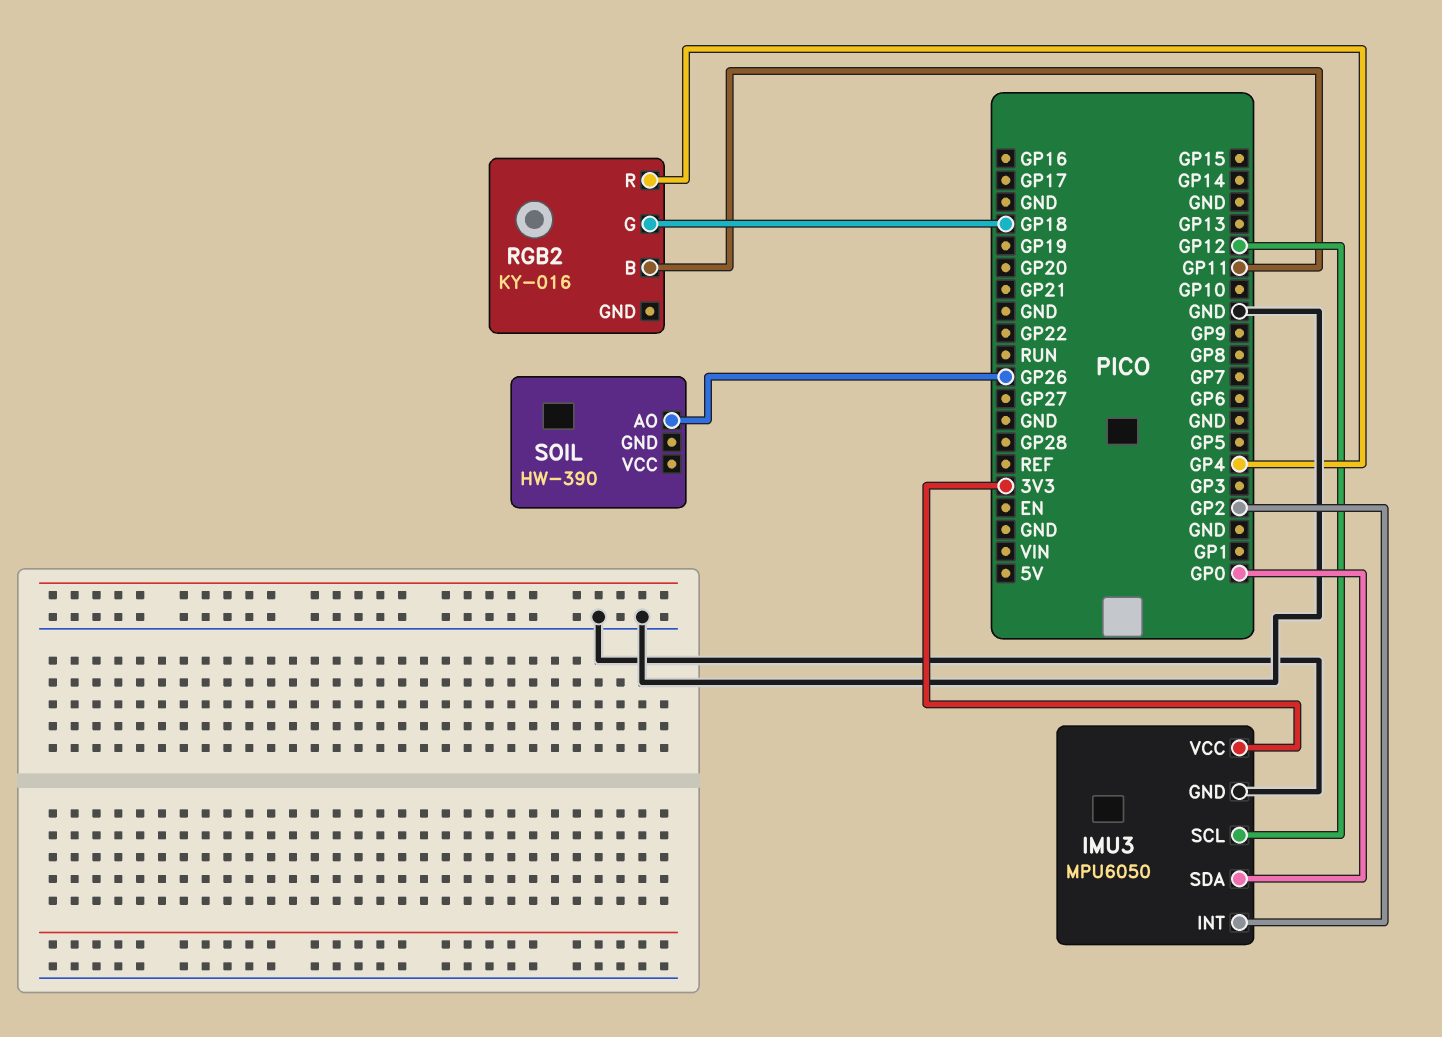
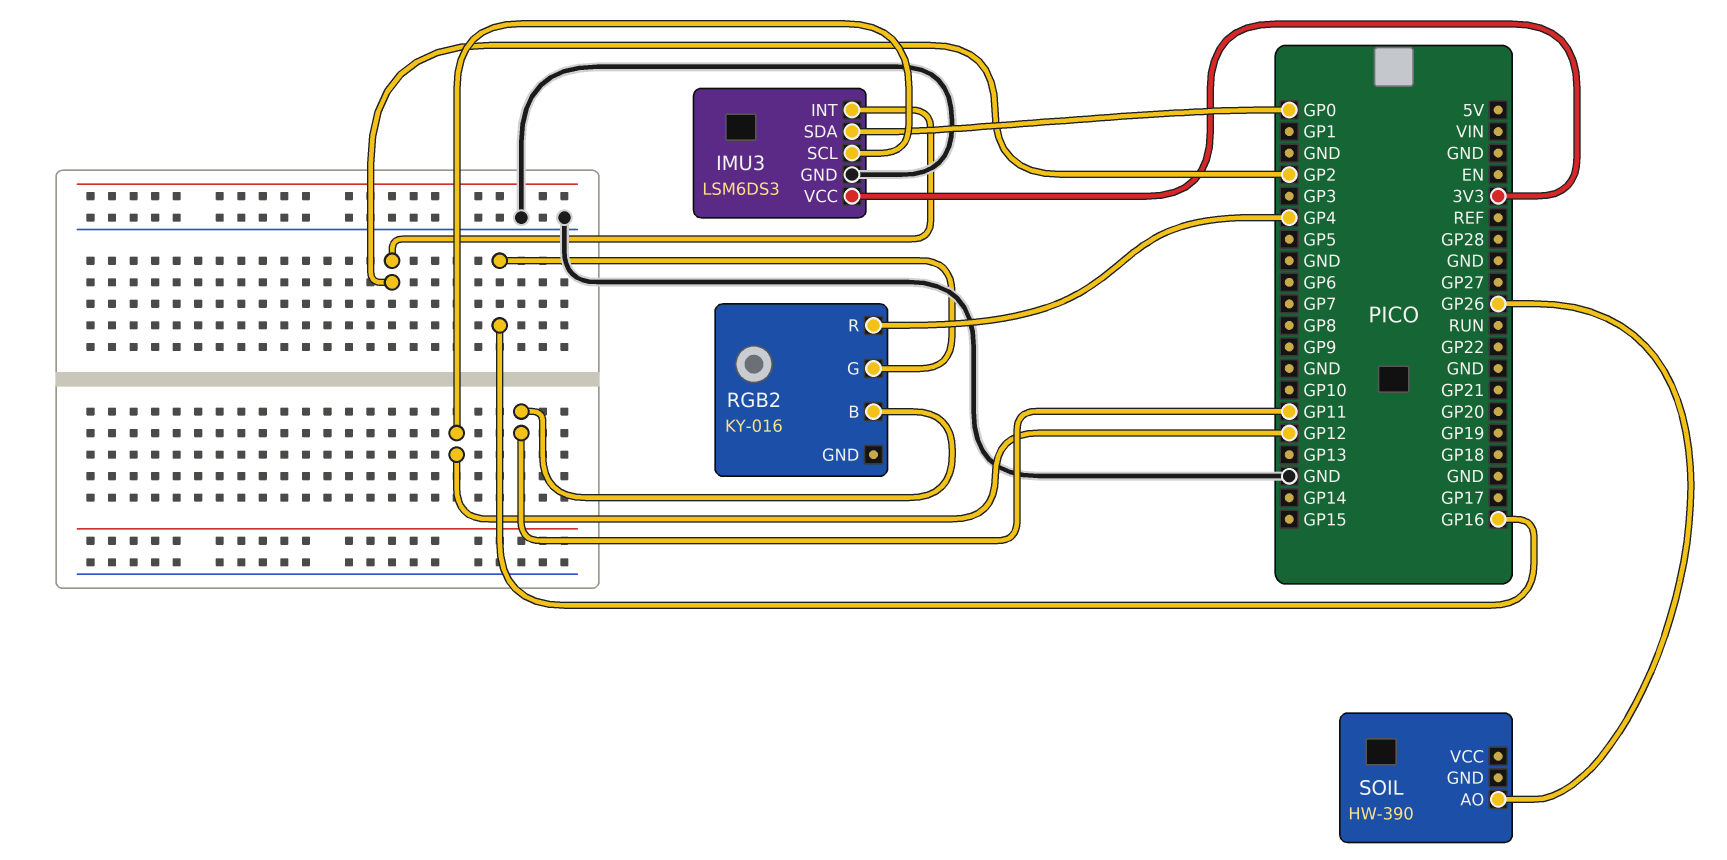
IMU3: MPU6050 -> LSM6DS3
RGB2 pin G: GP18 -> GP16

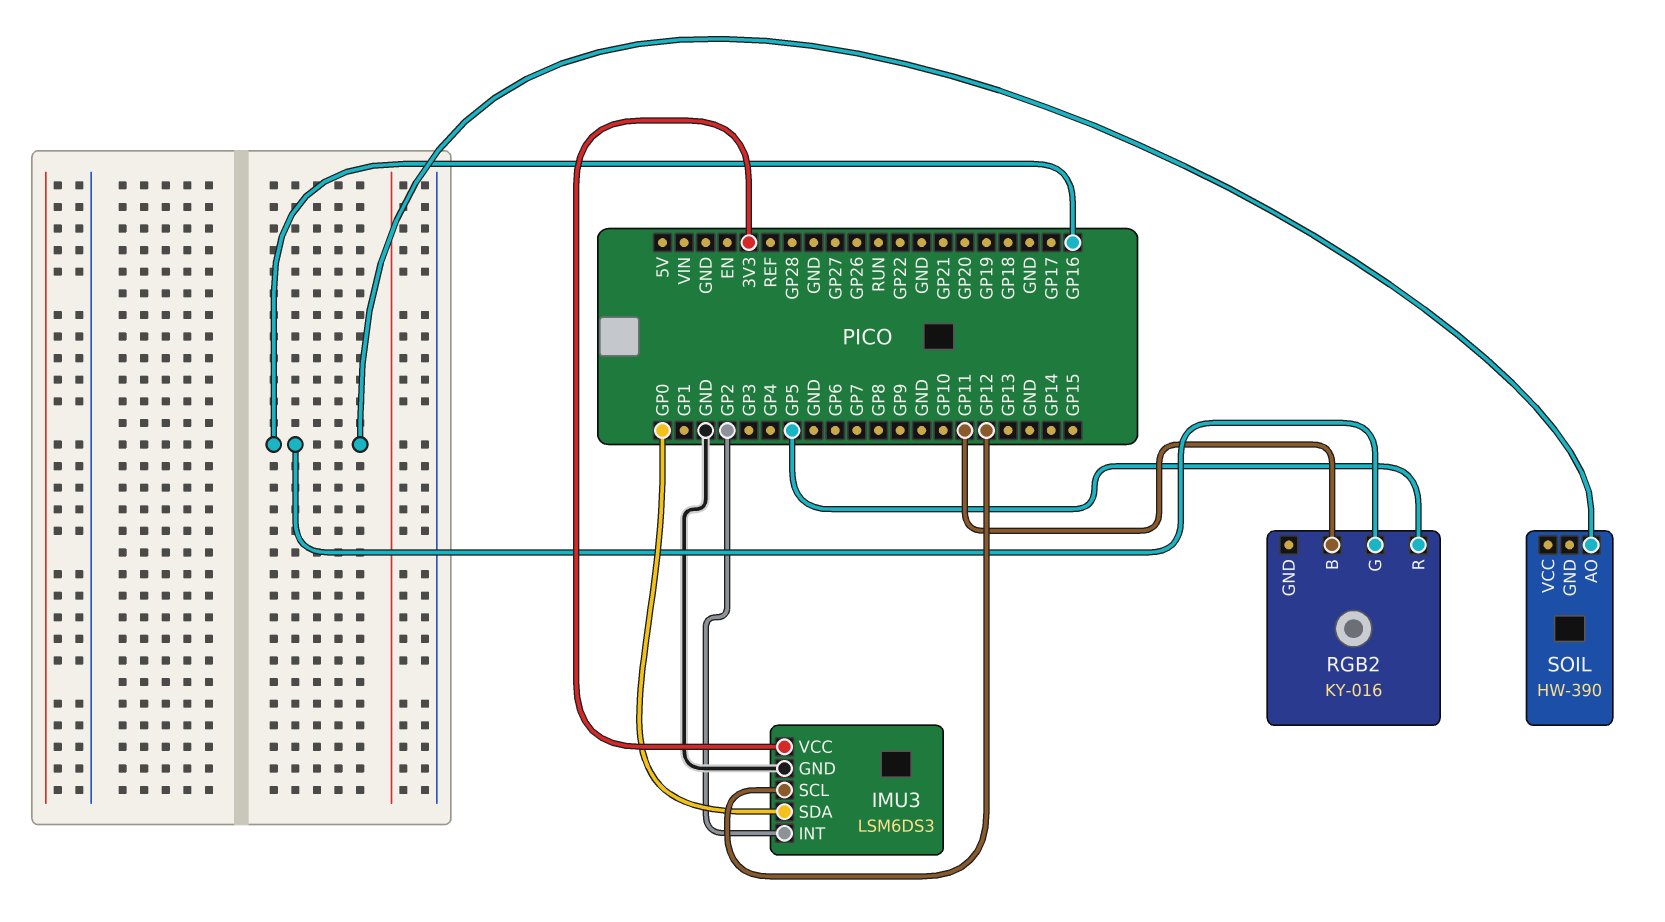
RGB2 pin R: GP4 -> GP5
SOIL pin AO: GP26 -> GP16

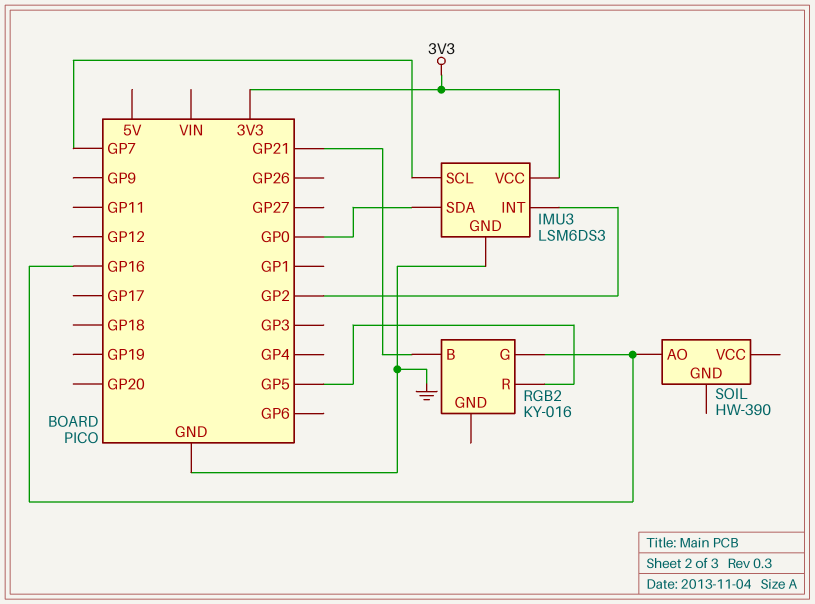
IMU3 pin SCL: GP12 -> GP7
RGB2 pin B: GP11 -> GP21

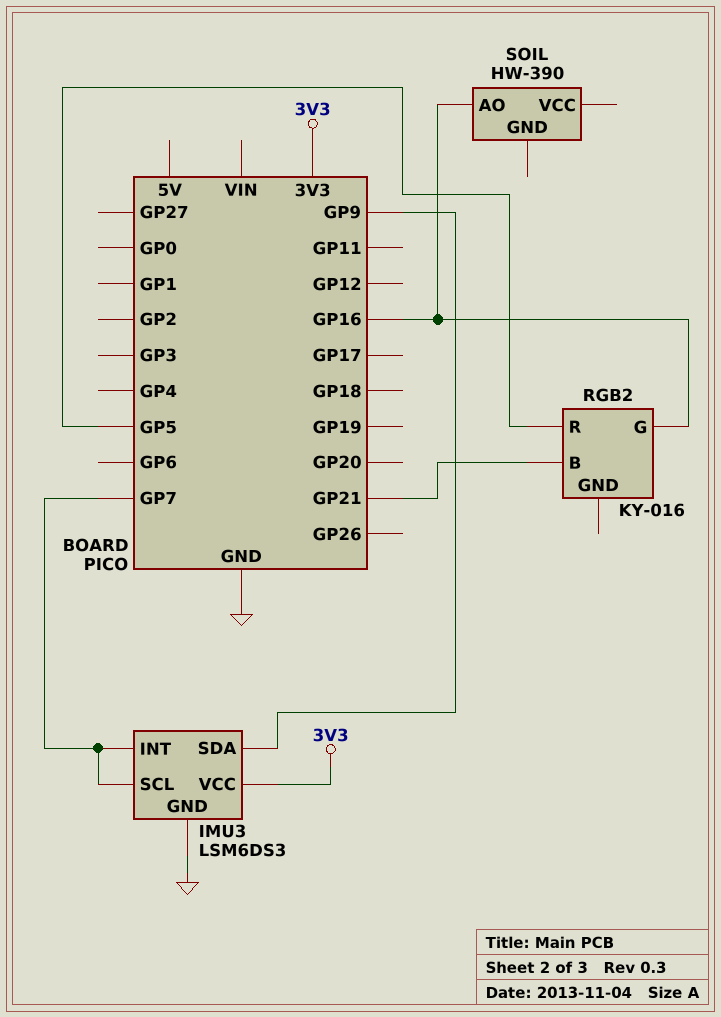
IMU3 pin INT: GP2 -> GP7
IMU3 pin SDA: GP0 -> GP9

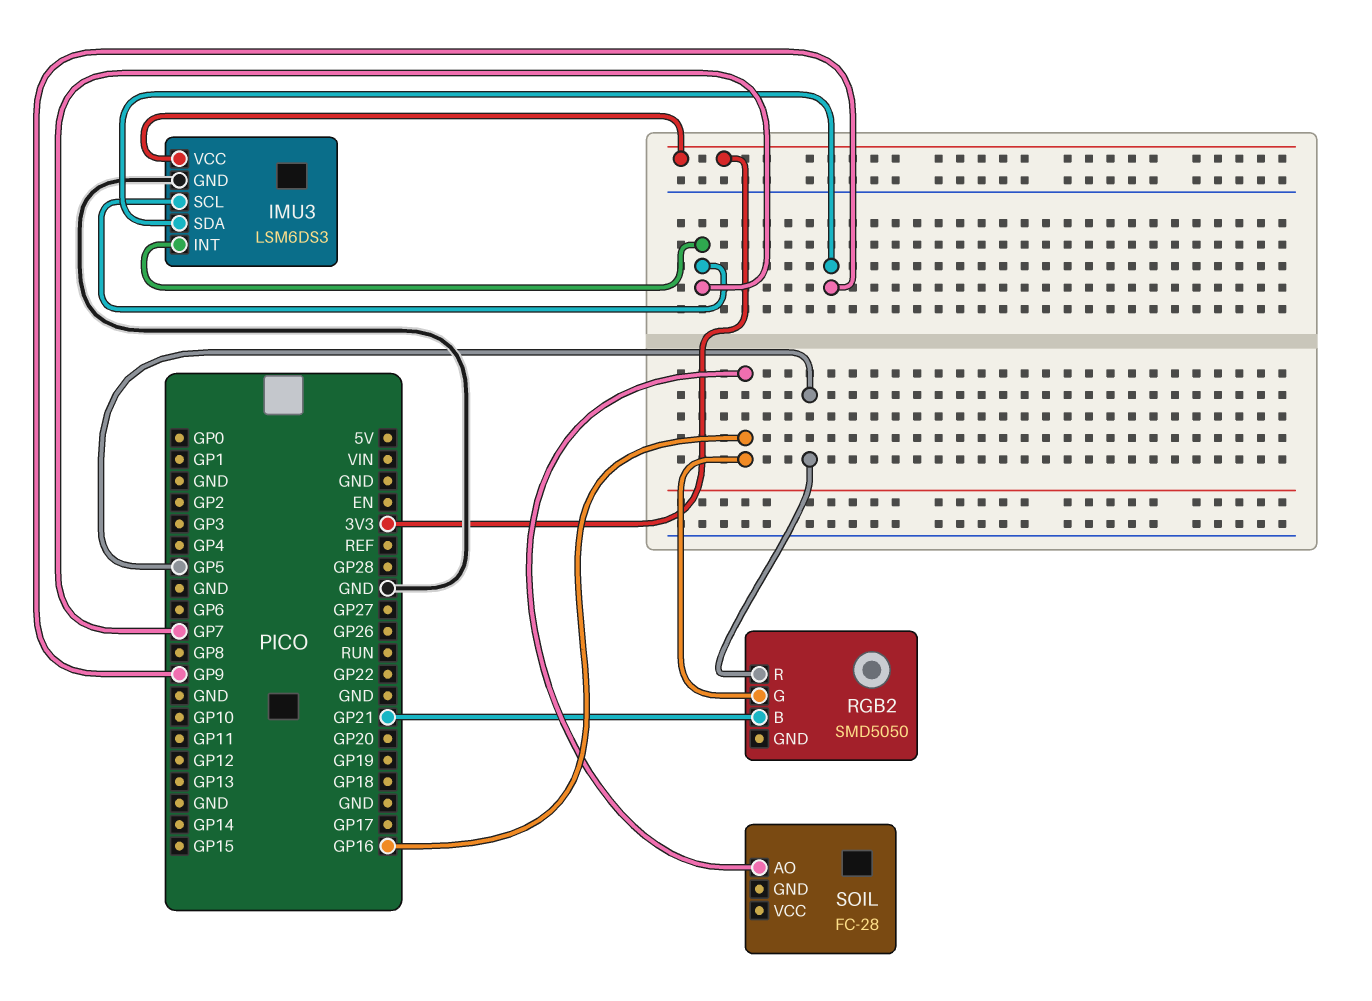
RGB2: KY-016 -> SMD5050
SOIL: HW-390 -> FC-28

